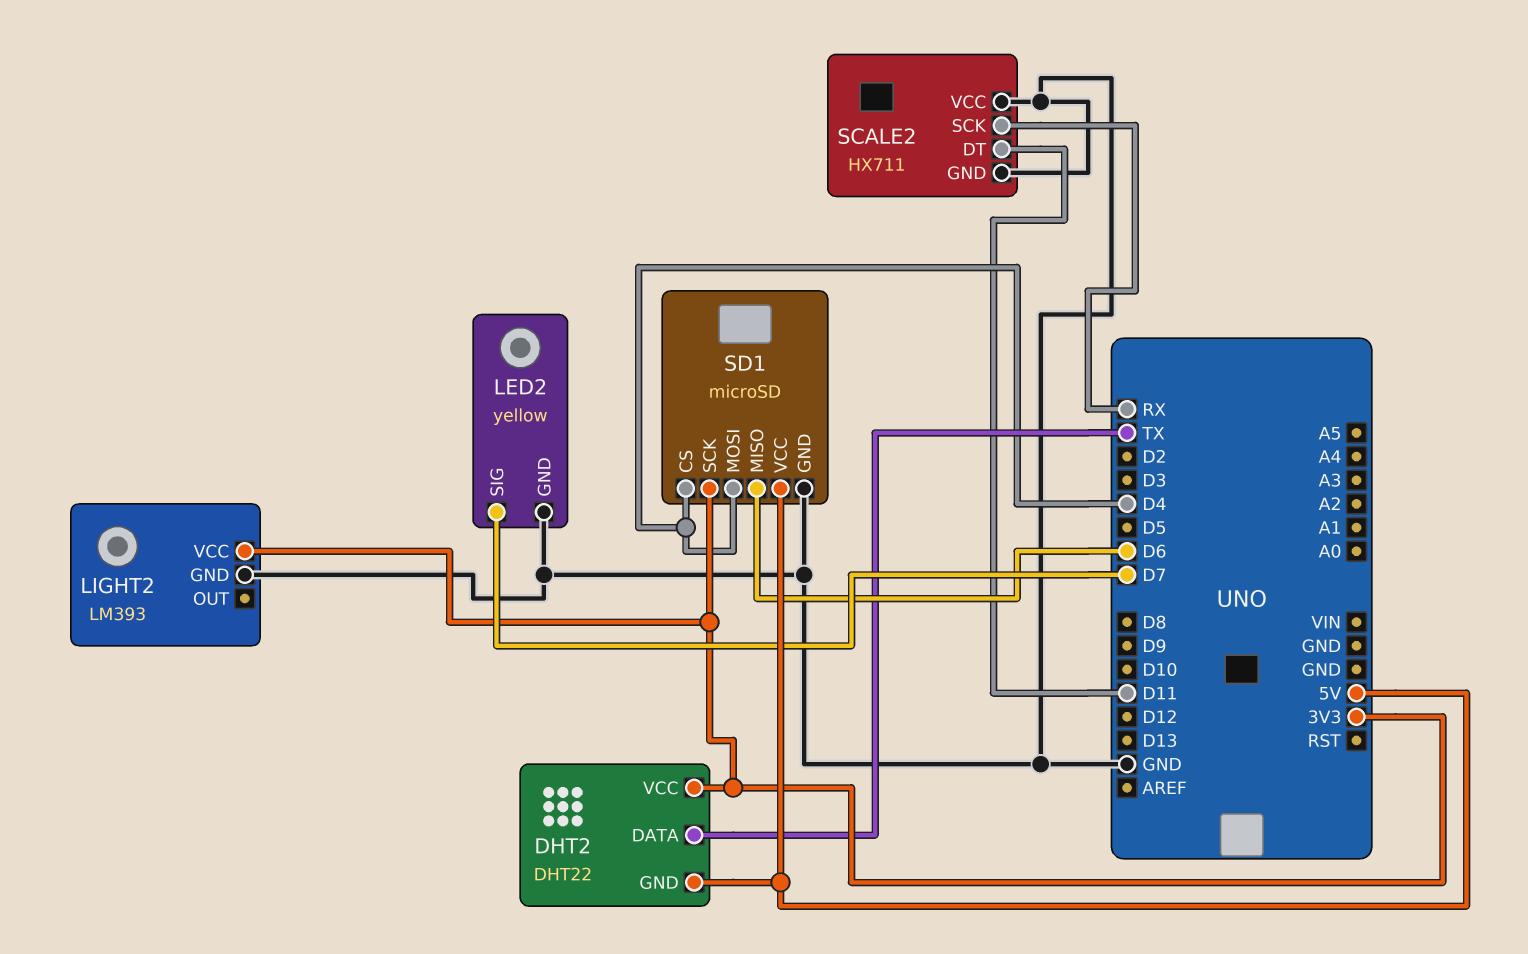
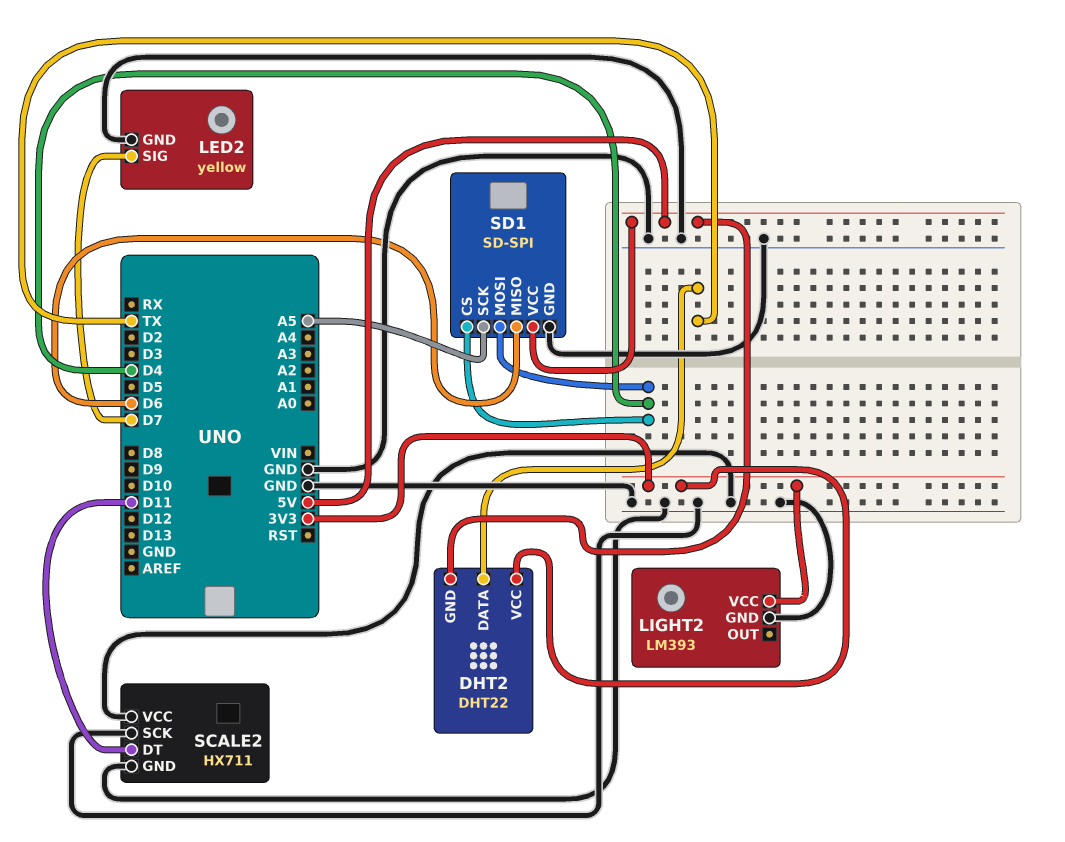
SCALE2 pin SCK: RX -> GND
SD1: microSD -> SD-SPI
SD1 pin SCK: 3V3 -> A5

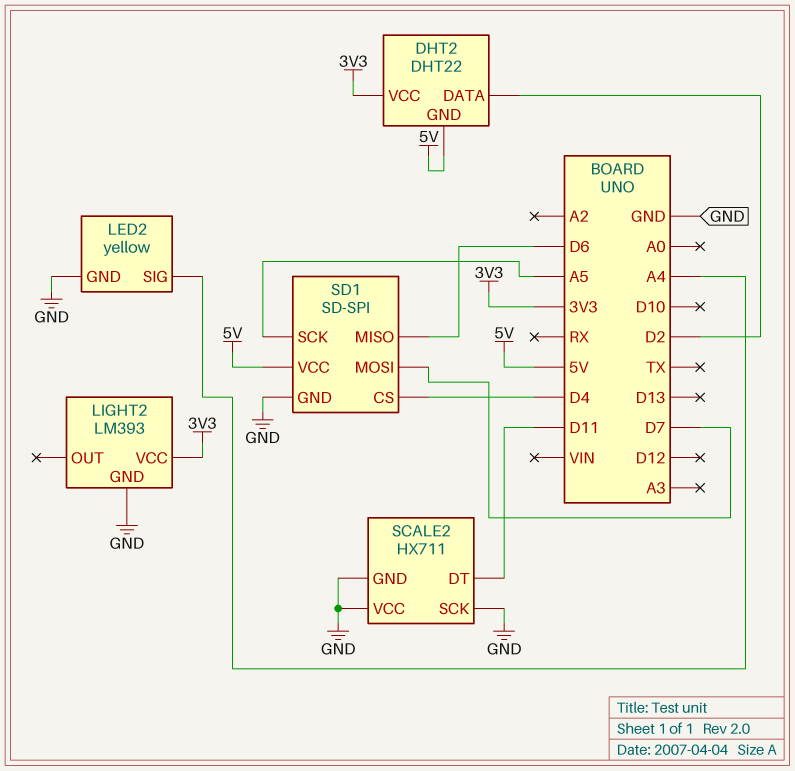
DHT2 pin DATA: TX -> D2
LED2 pin SIG: D7 -> A4
SD1 pin MOSI: D4 -> D7

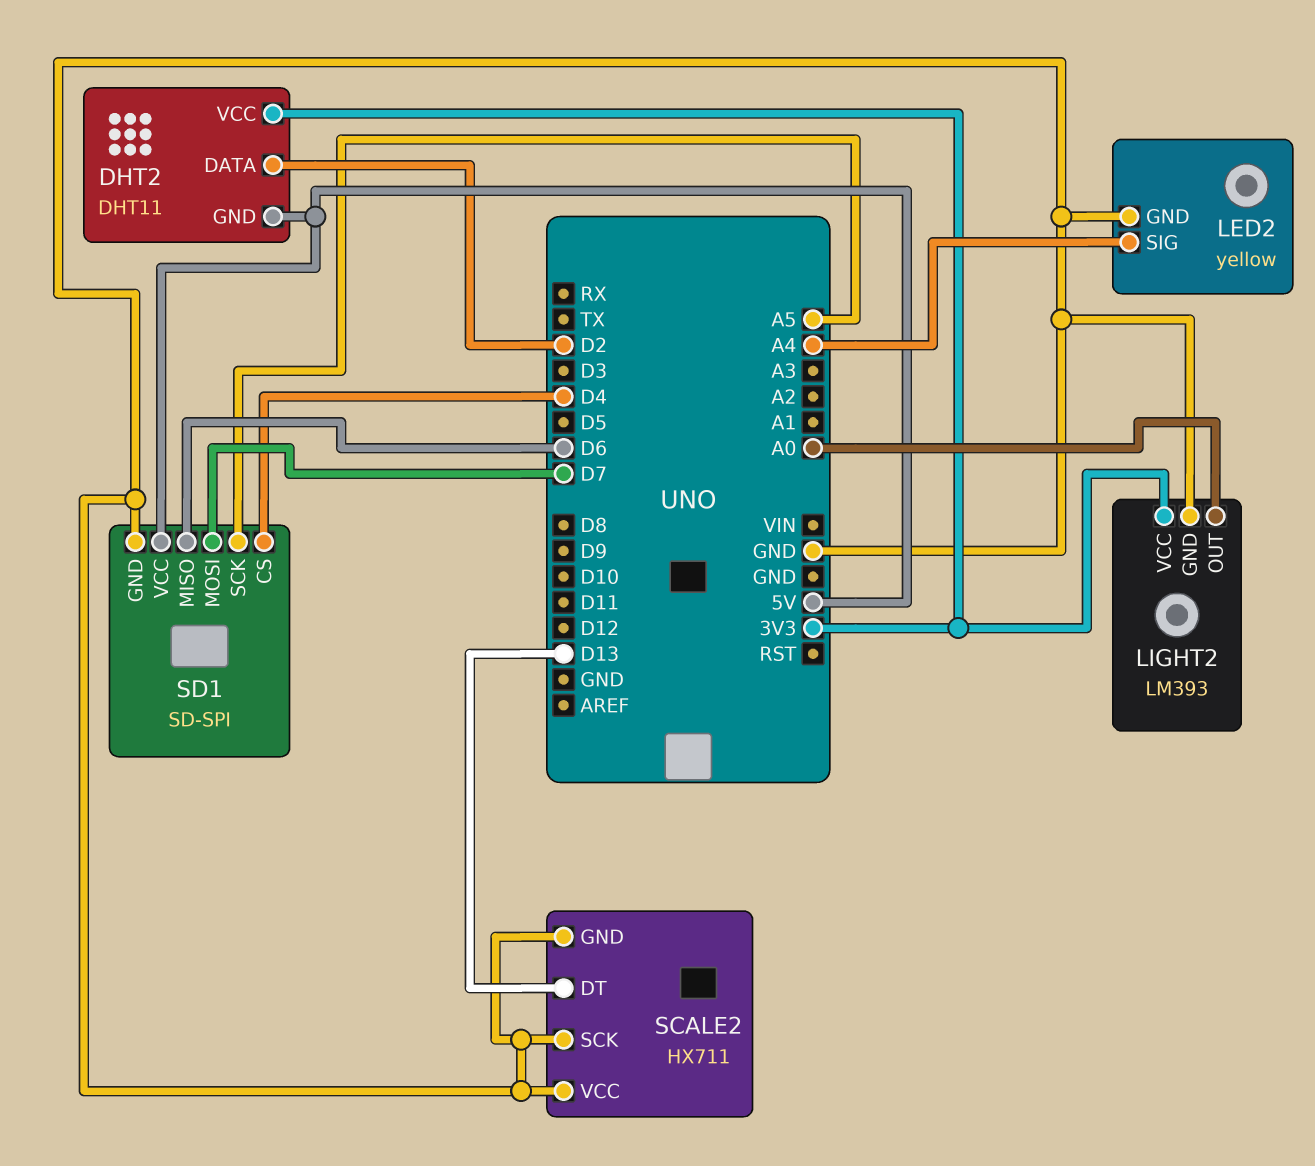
DHT2: DHT22 -> DHT11
LIGHT2 pin OUT: none -> A0
SCALE2 pin DT: D11 -> D13

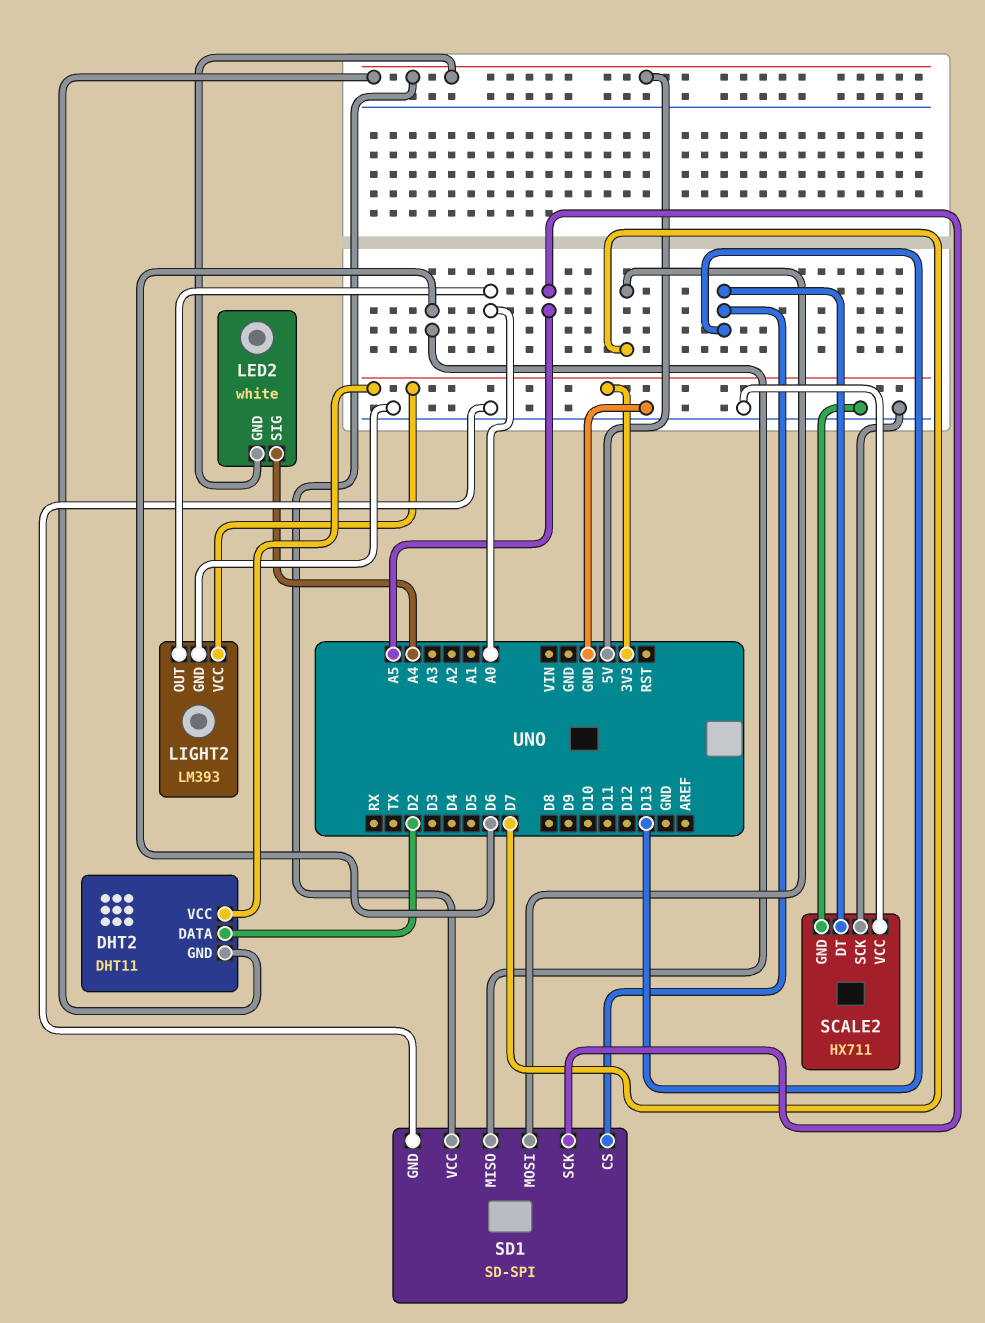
LED2: yellow -> white
LED2 pin GND: GND -> 5V
SD1 pin CS: D4 -> D13

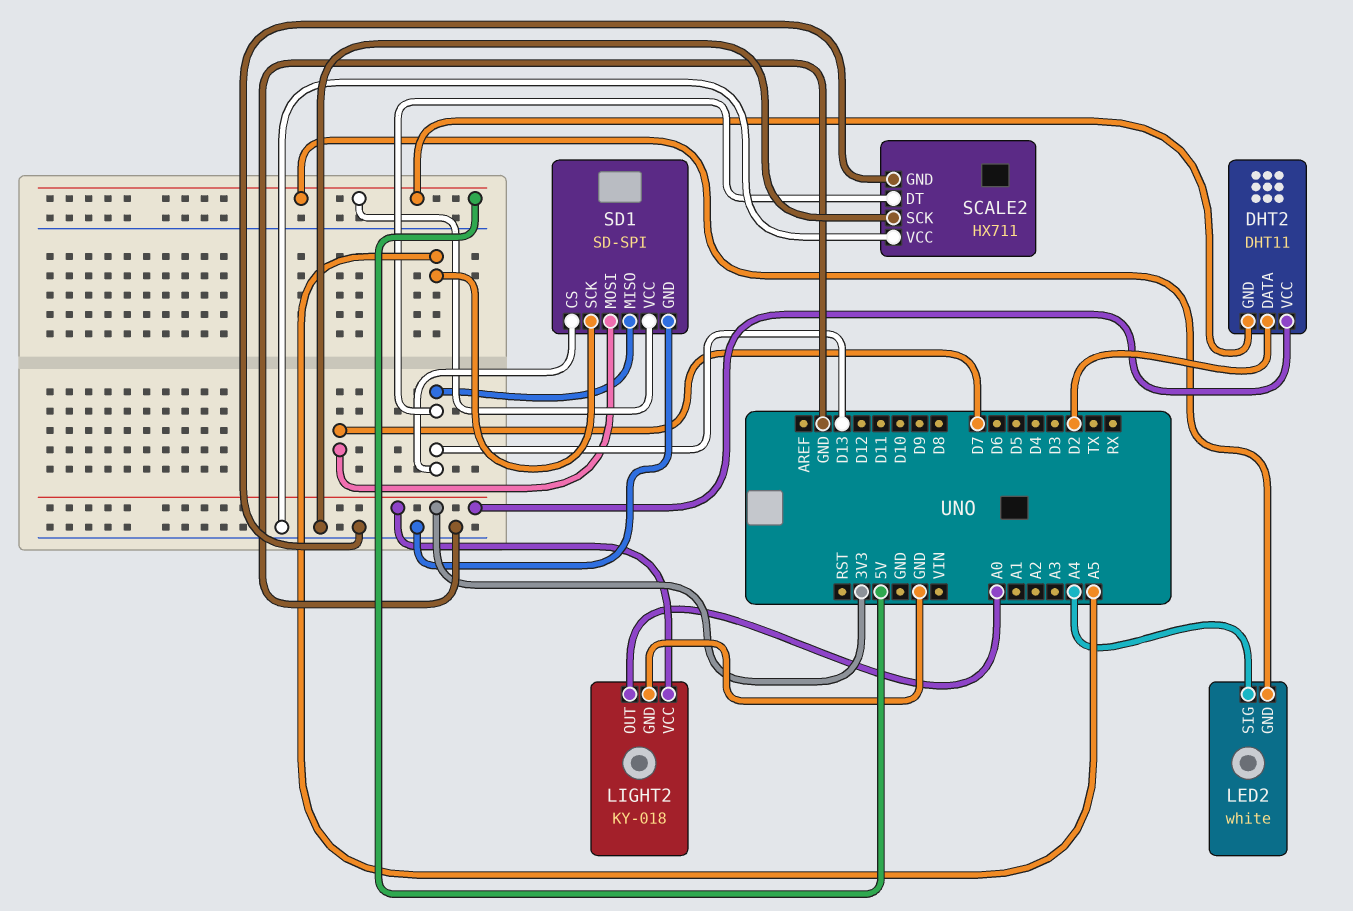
LIGHT2: LM393 -> KY-018
SD1 pin MISO: D6 -> D13

